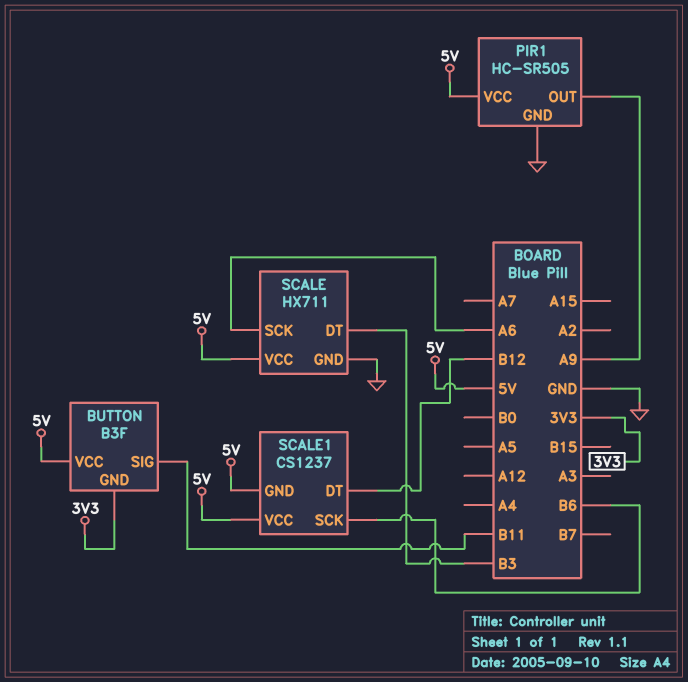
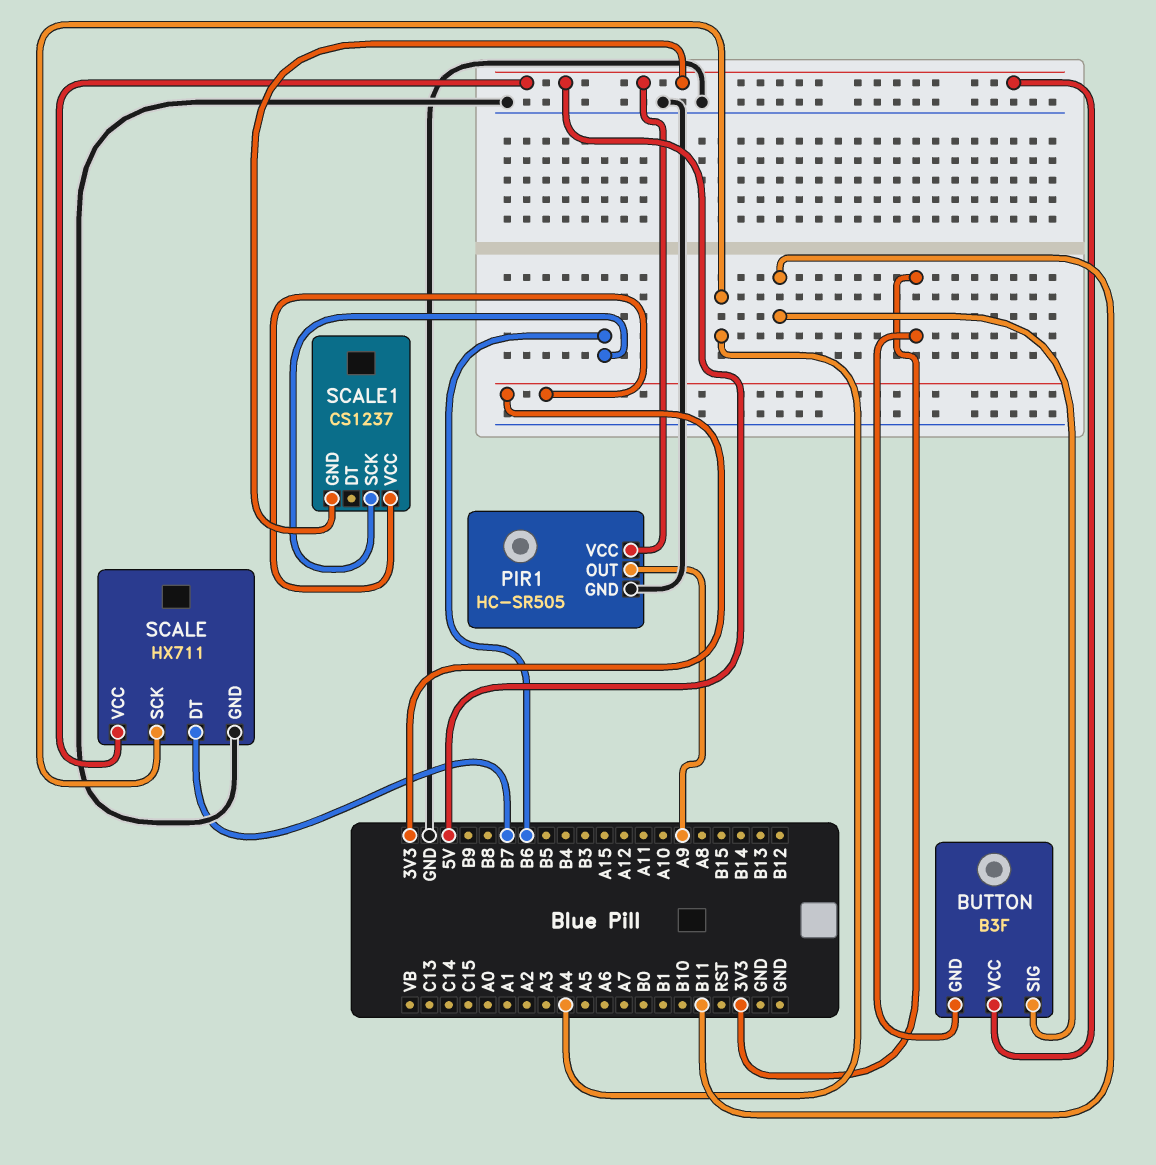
SCALE pin DT: B3 -> B7
SCALE pin SCK: A6 -> A4
SCALE1 pin DT: B12 -> none
SCALE1 pin VCC: 5V -> 3V3

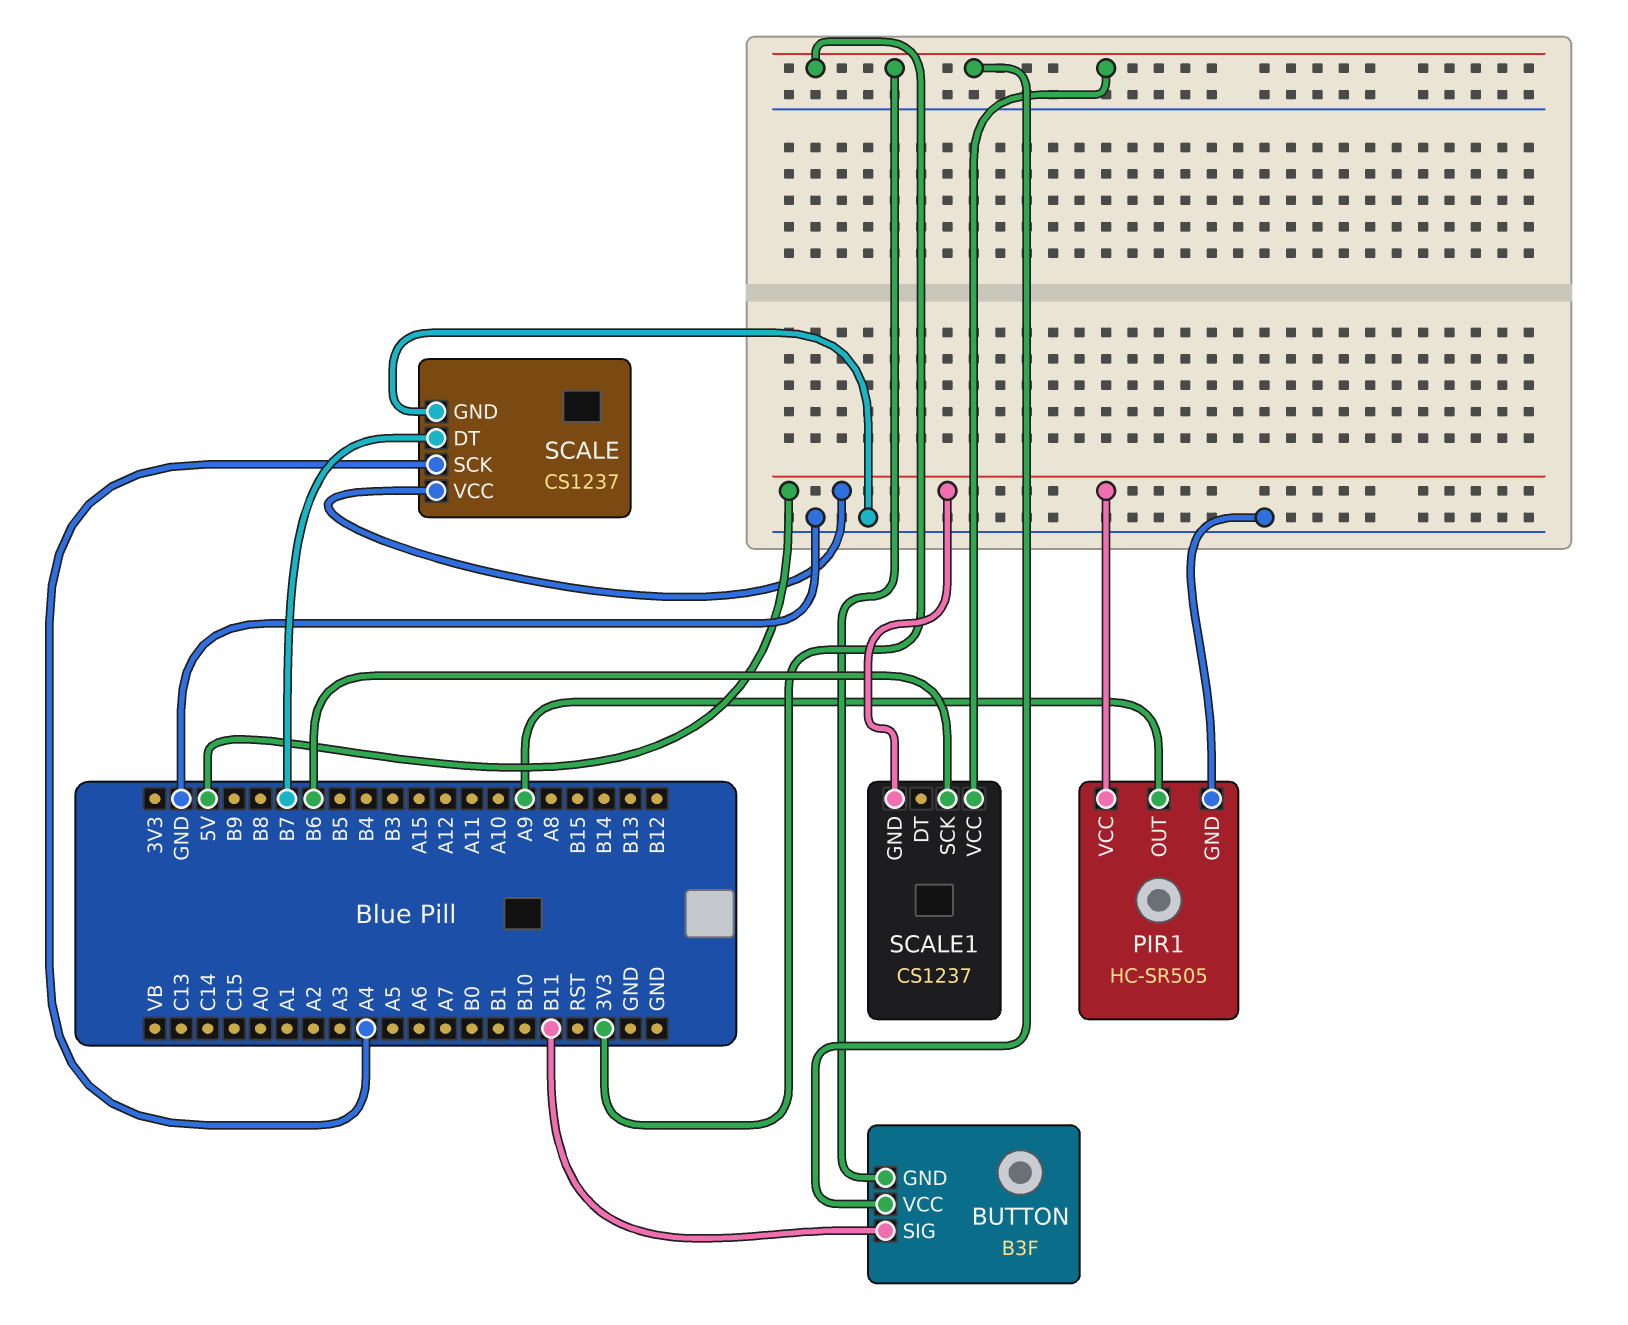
BUTTON pin VCC: 5V -> 3V3
SCALE: HX711 -> CS1237

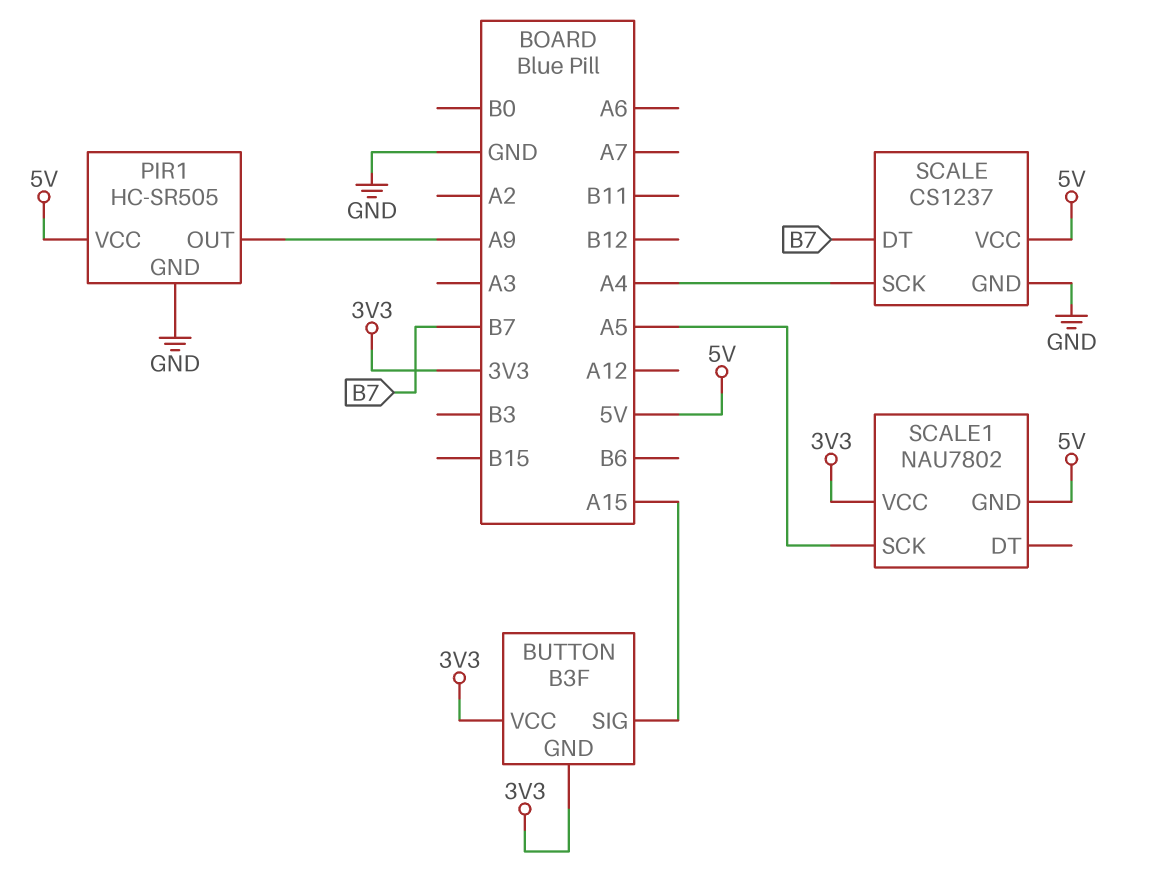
BUTTON pin SIG: B11 -> A15
SCALE1: CS1237 -> NAU7802
SCALE1 pin SCK: B6 -> A5

